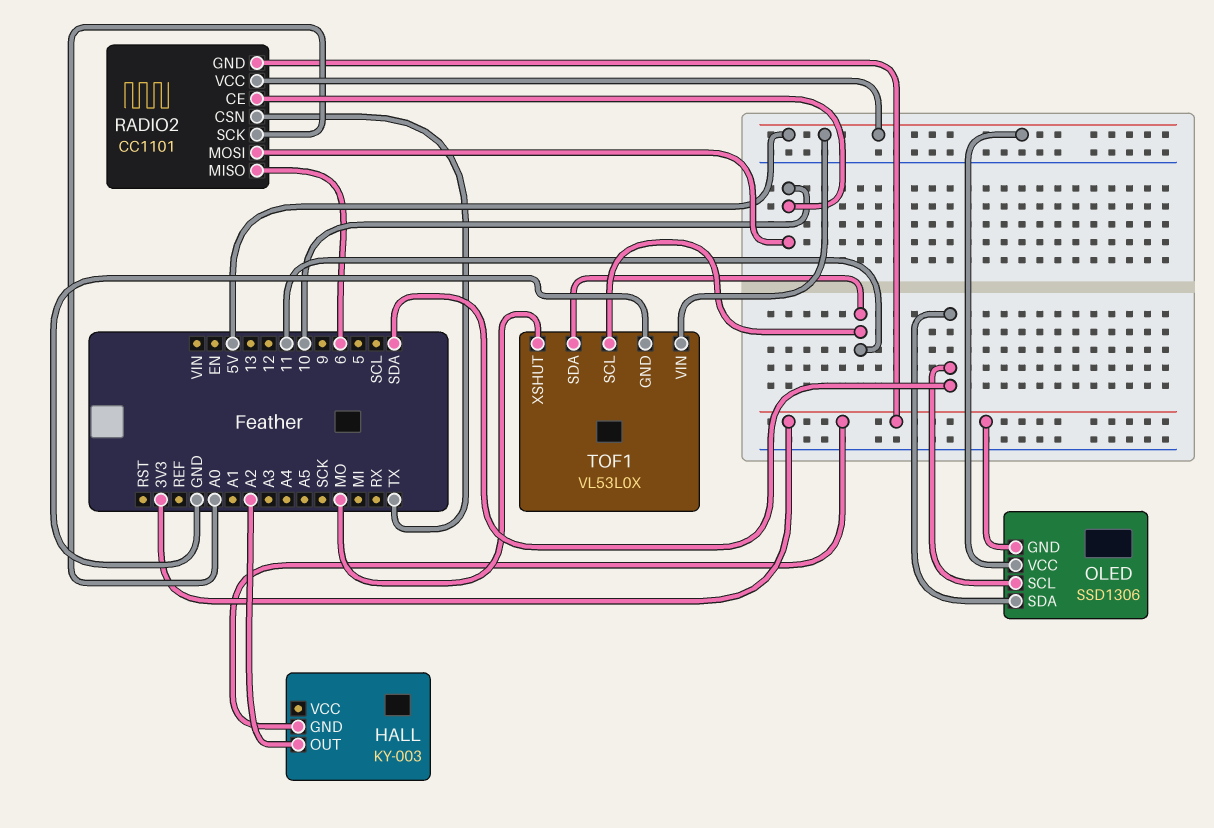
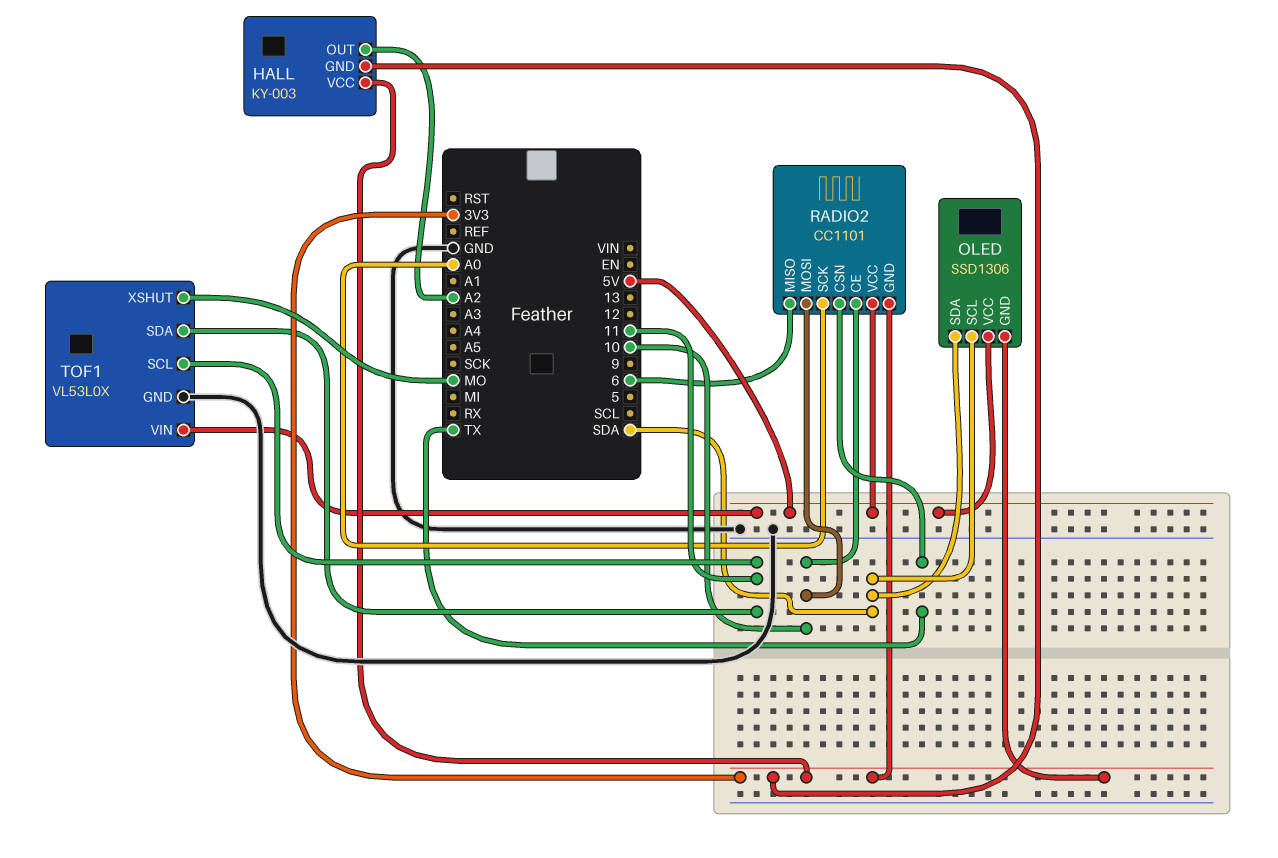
HALL pin VCC: none -> 3V3

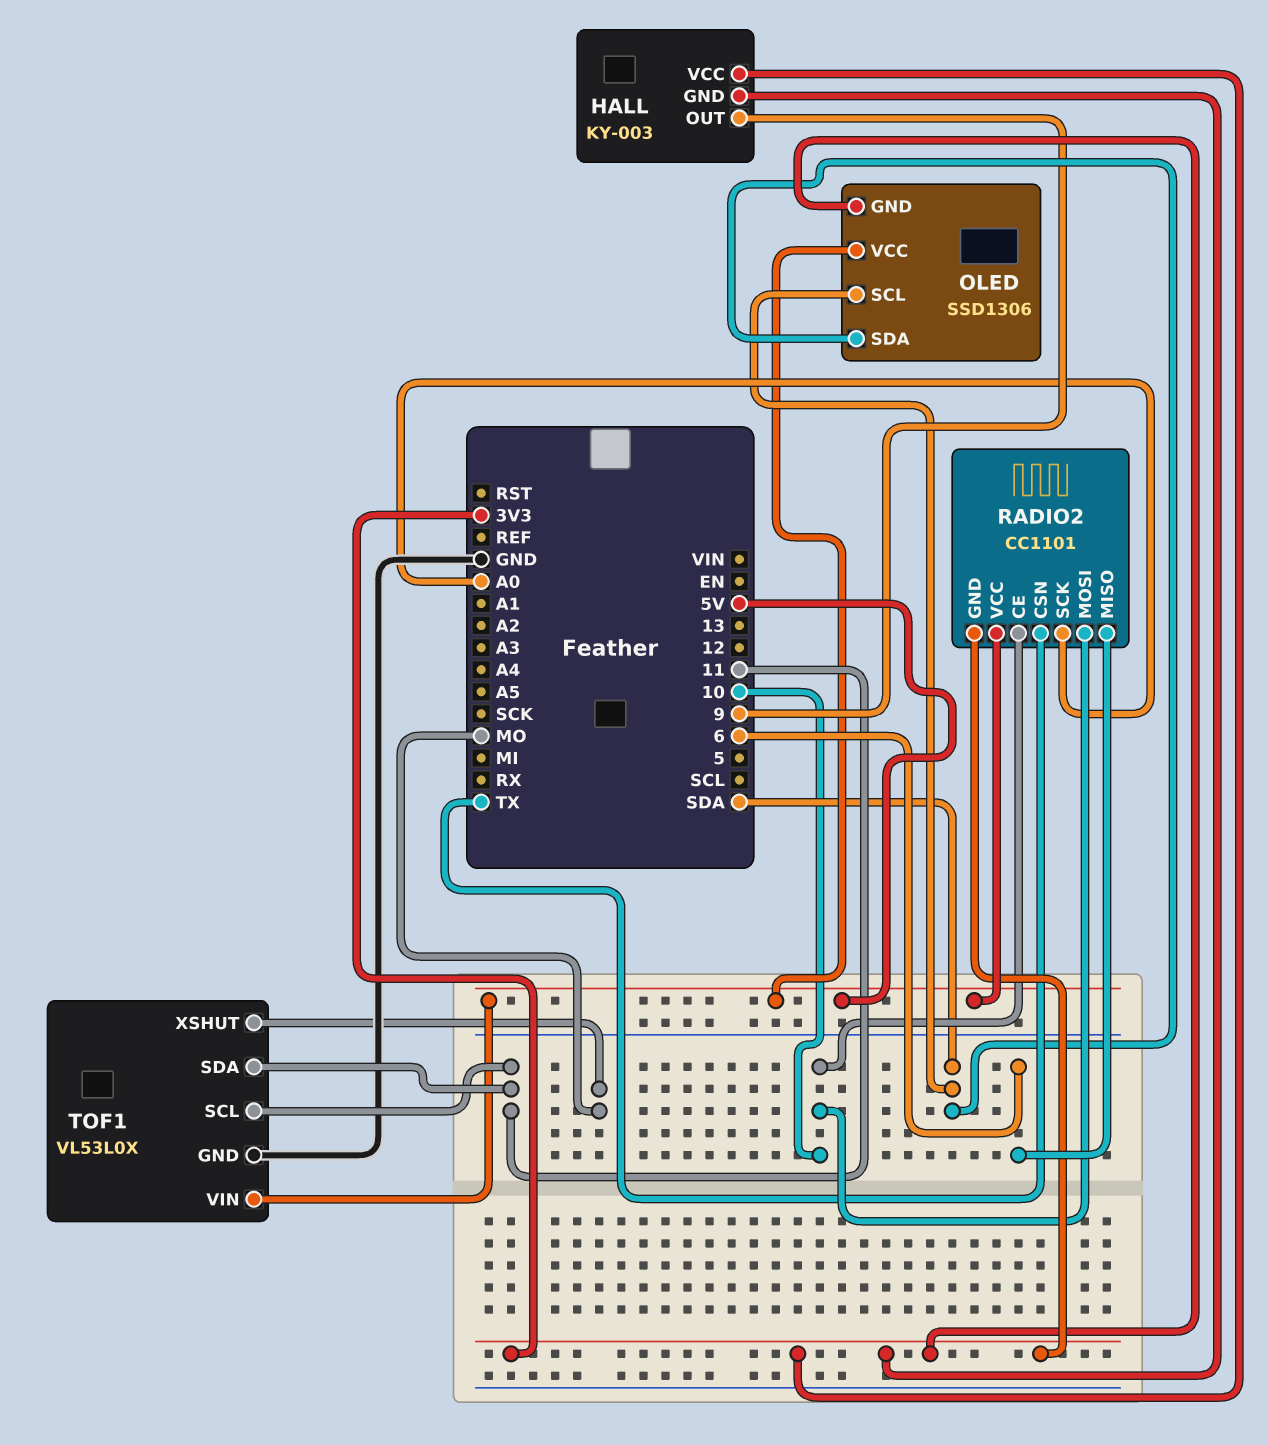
HALL pin OUT: A2 -> 9

